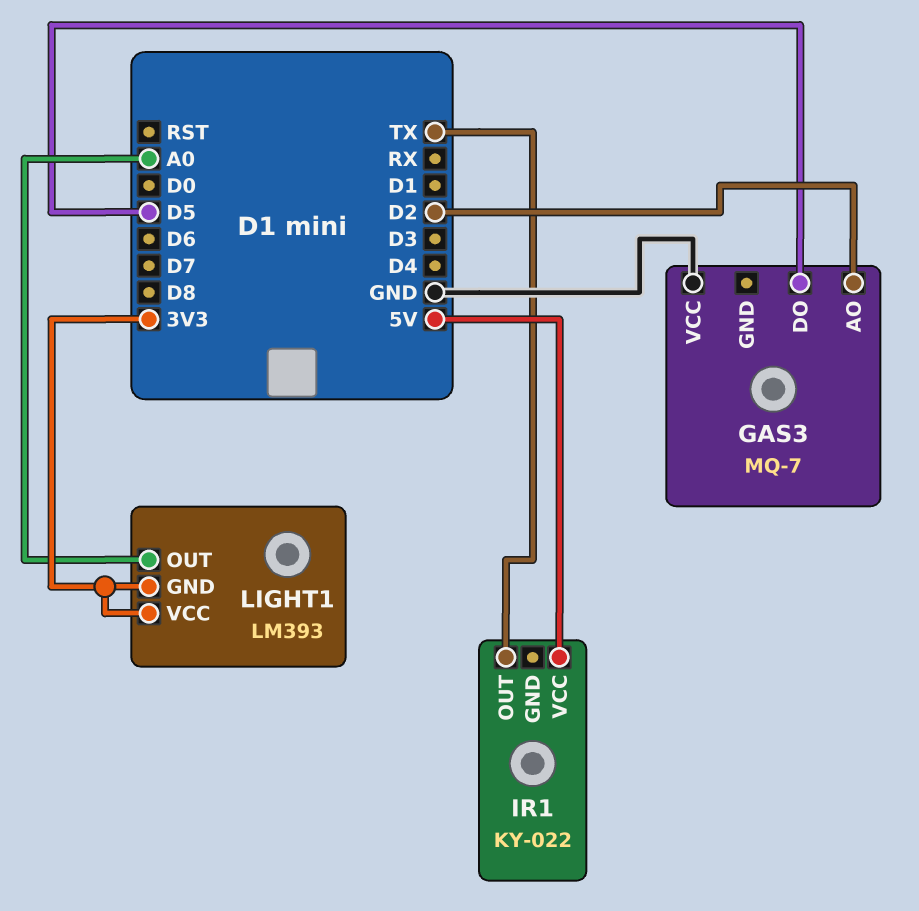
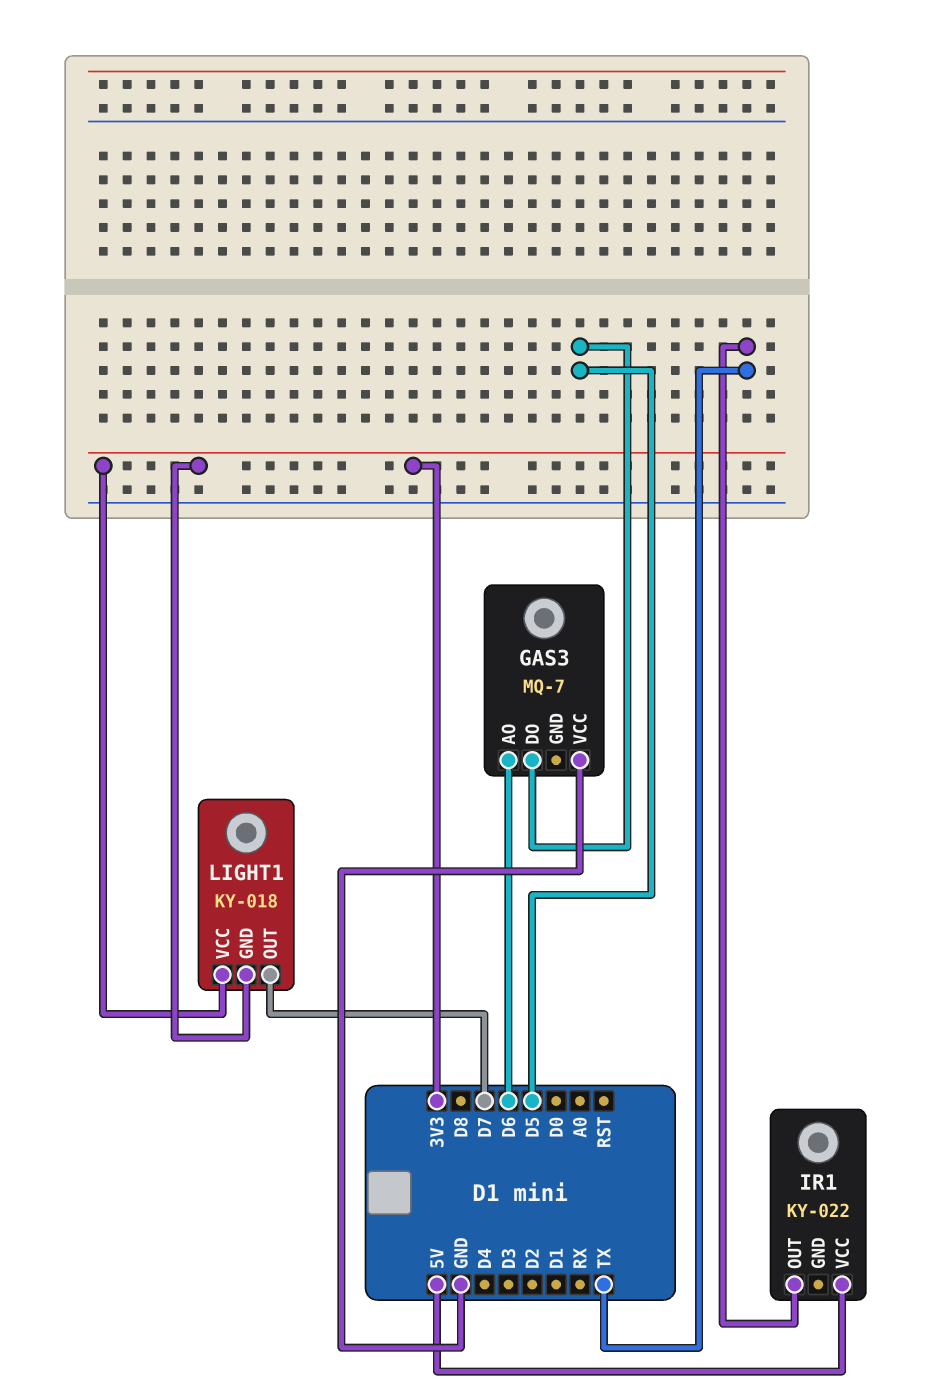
GAS3 pin AO: D2 -> D6
LIGHT1: LM393 -> KY-018
LIGHT1 pin OUT: A0 -> D7

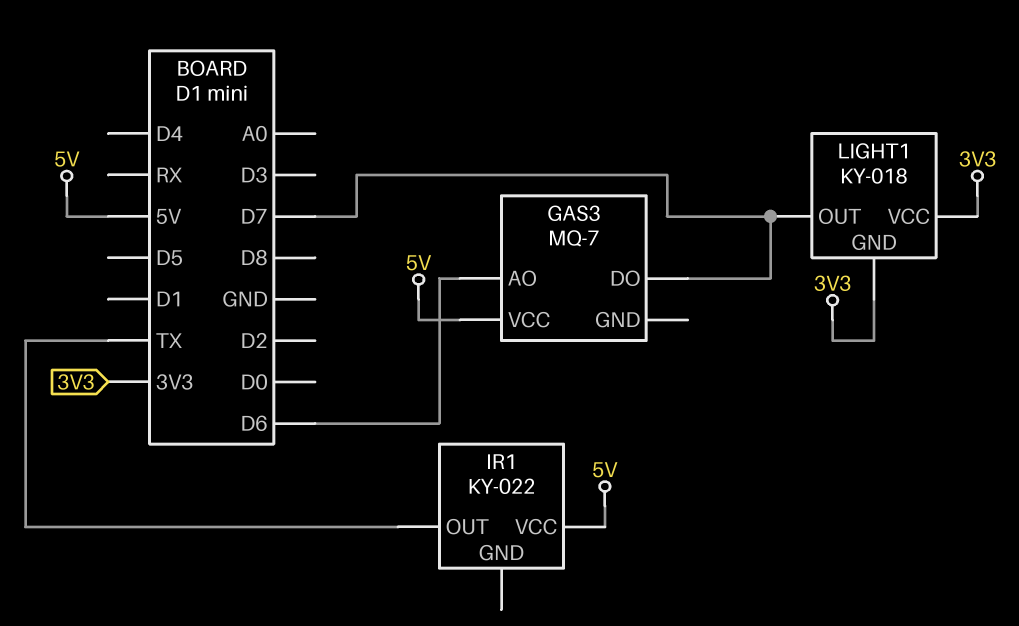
GAS3 pin DO: D5 -> D7
GAS3 pin VCC: GND -> 5V

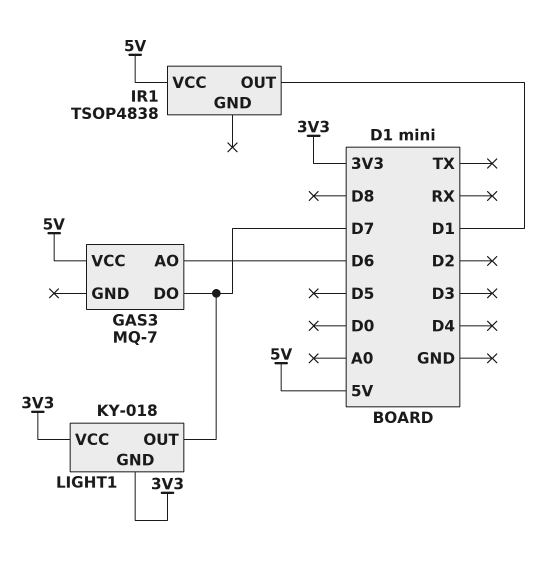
IR1: KY-022 -> TSOP4838
IR1 pin OUT: TX -> D1

